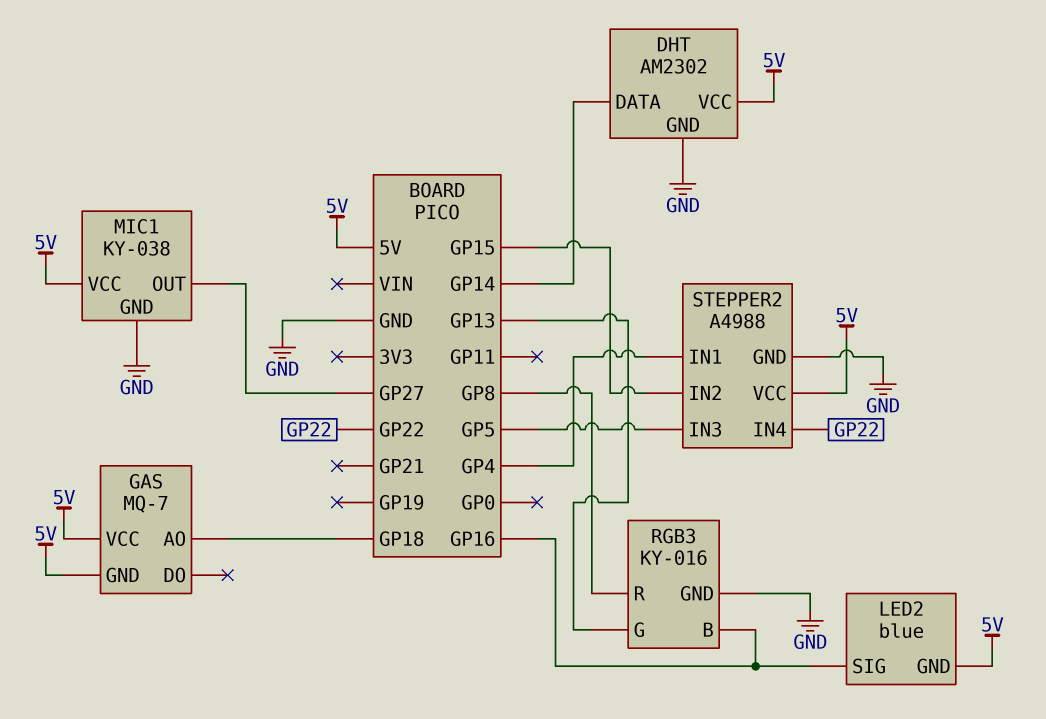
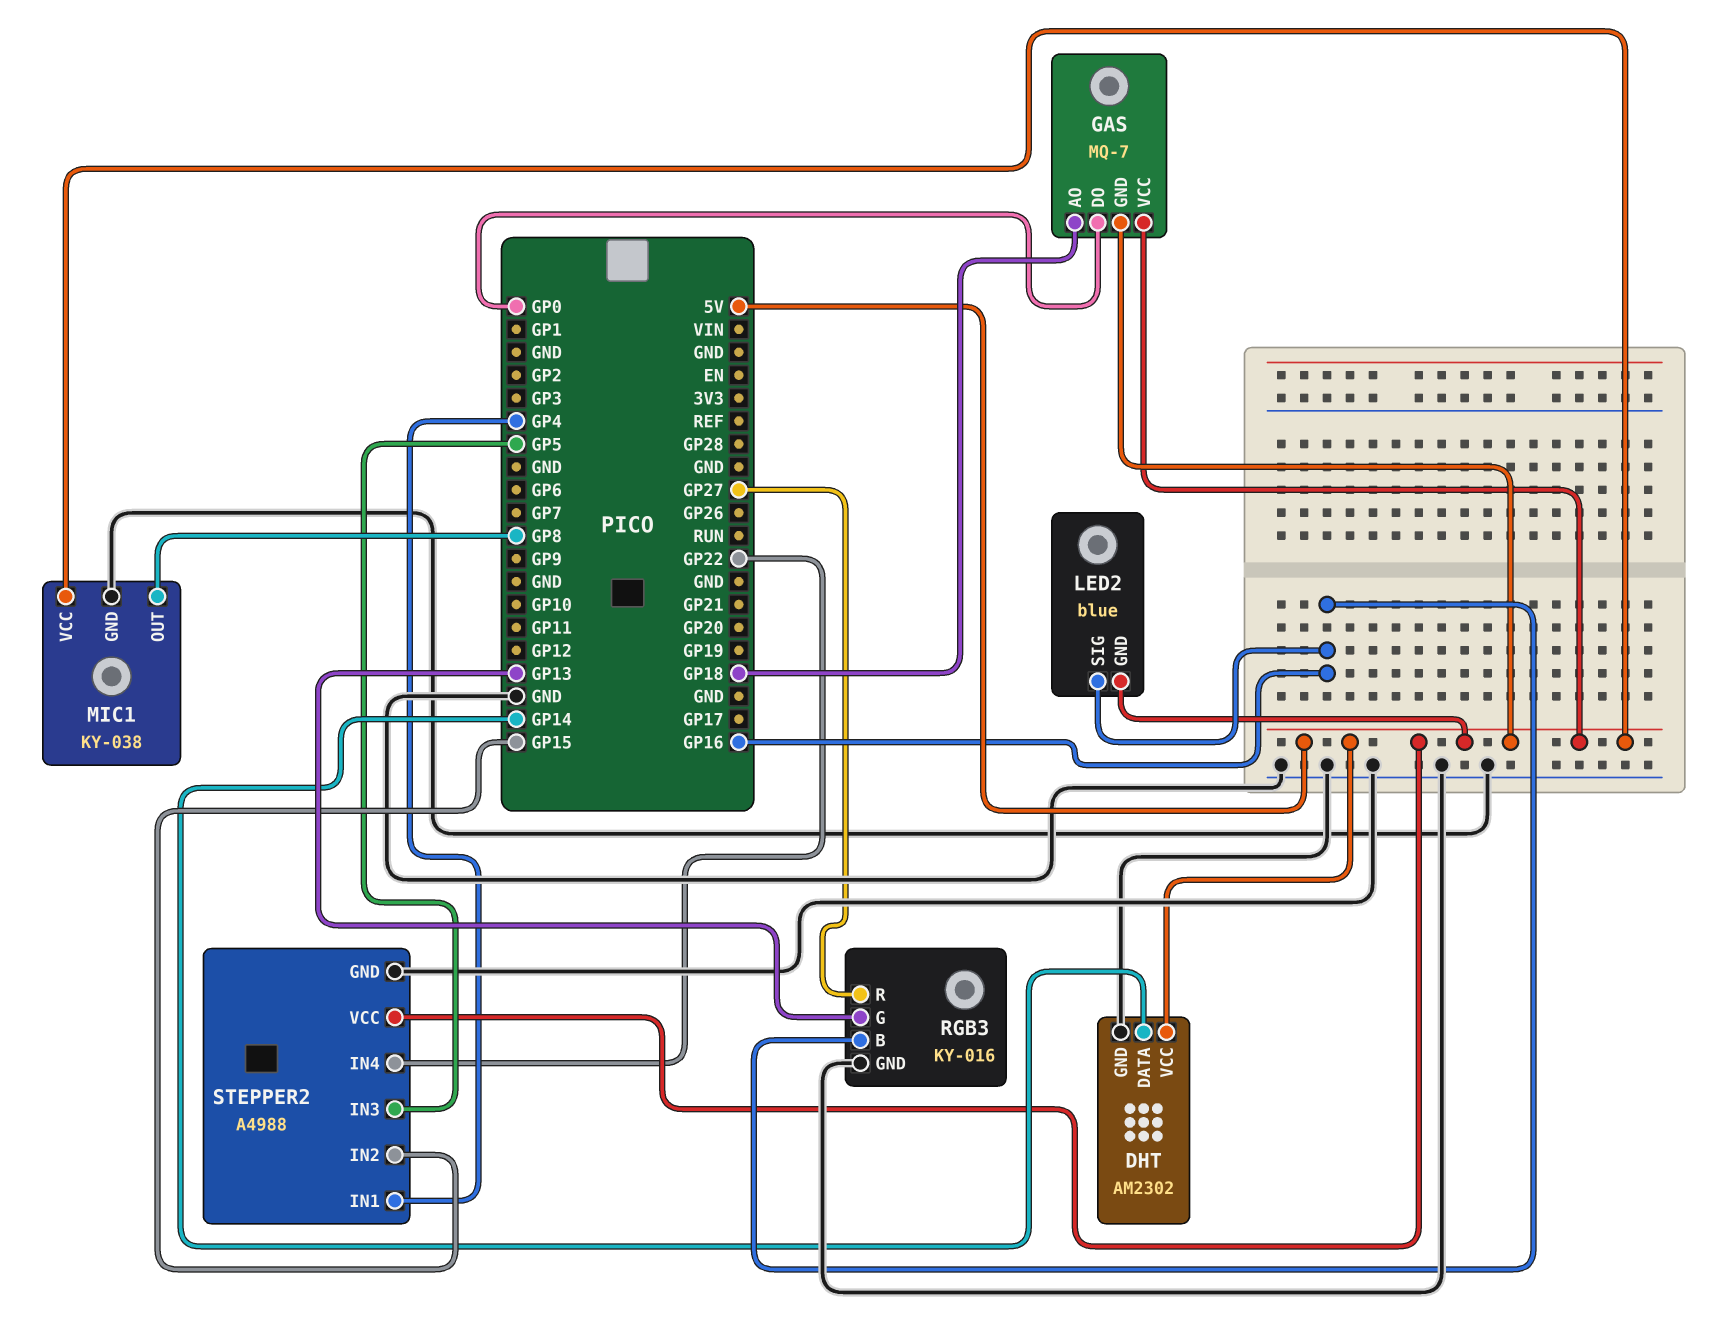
GAS pin DO: none -> GP0
MIC1 pin OUT: GP27 -> GP8
RGB3 pin R: GP8 -> GP27

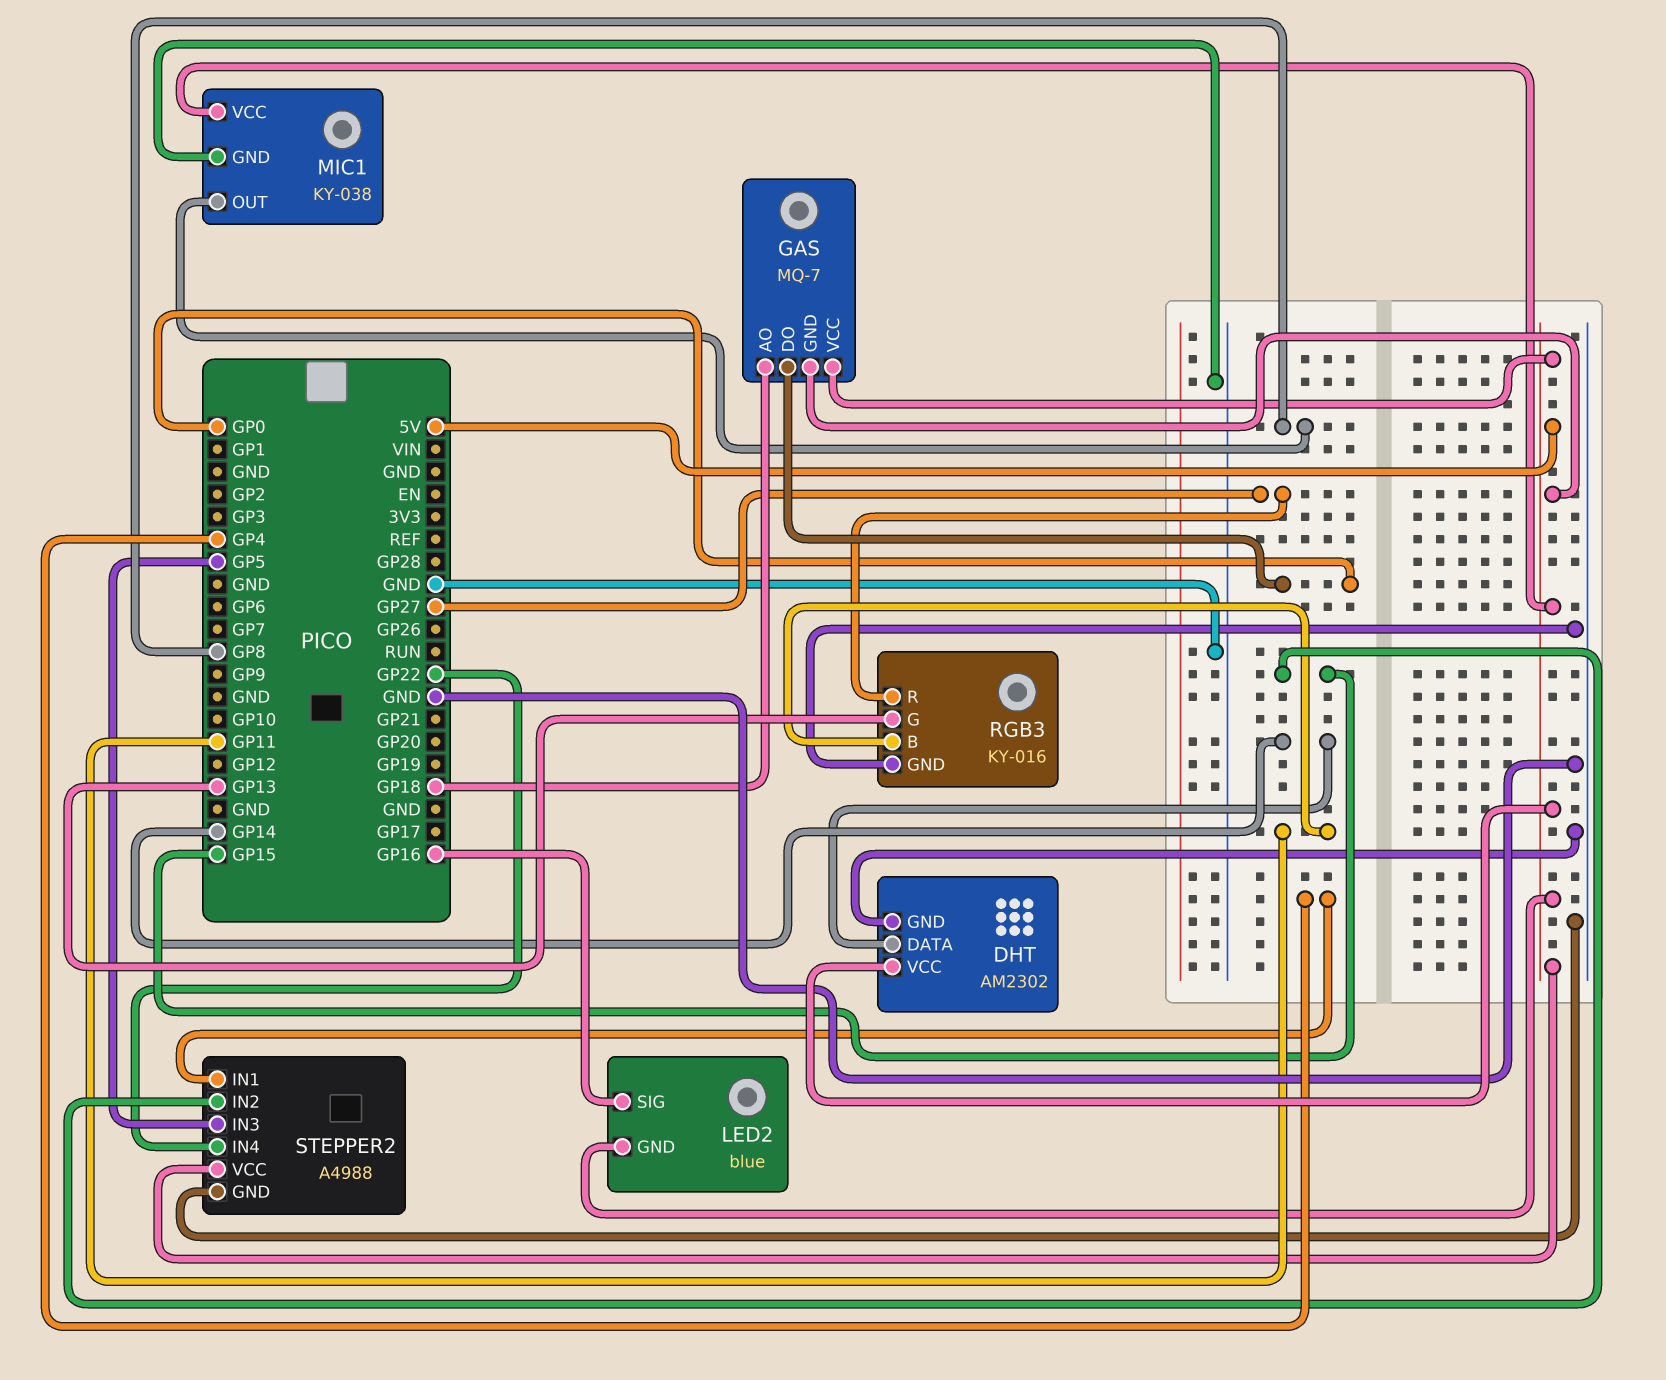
RGB3 pin B: GP16 -> GP11

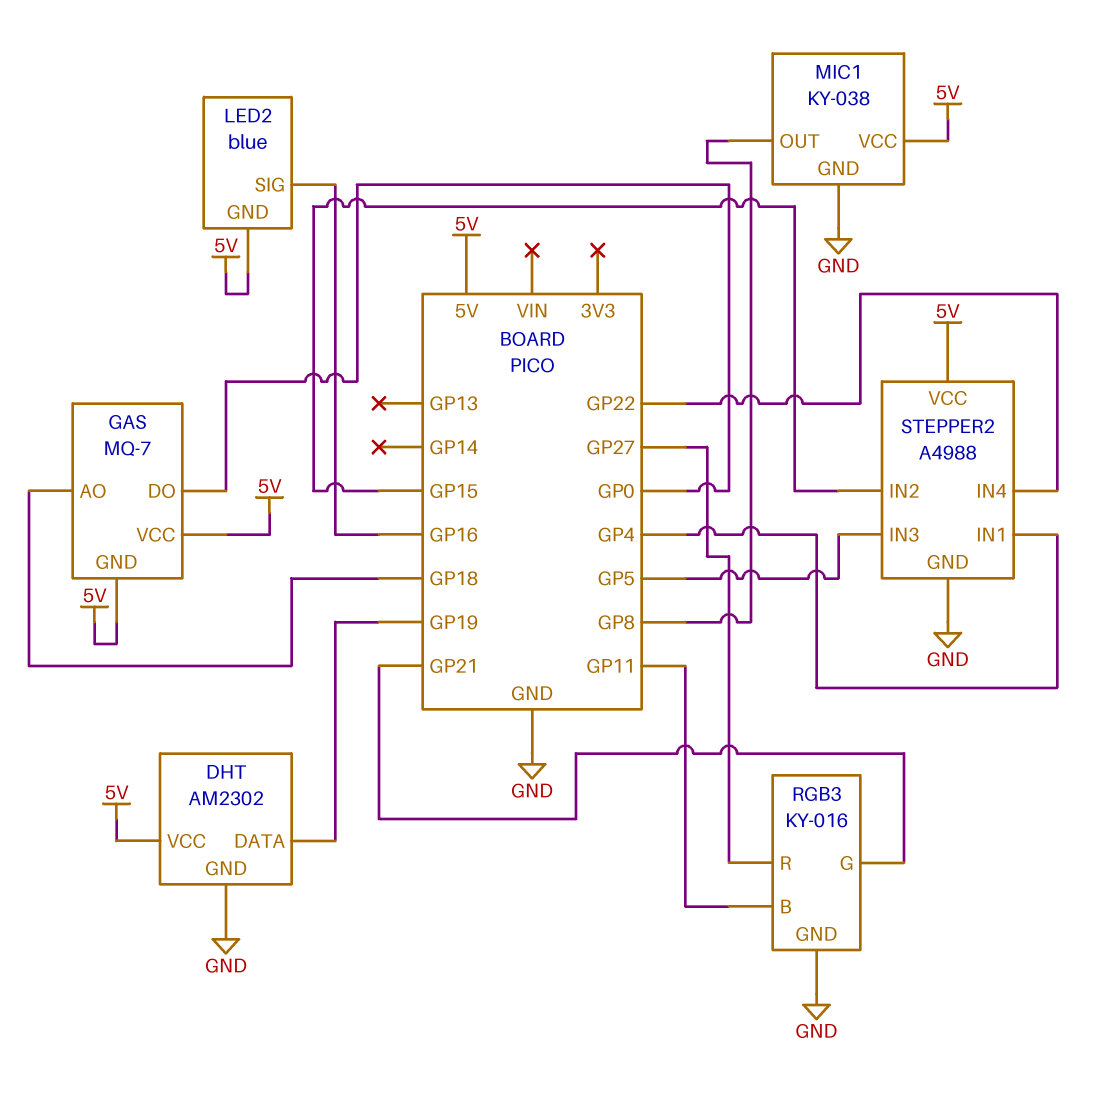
DHT pin DATA: GP14 -> GP19
RGB3 pin G: GP13 -> GP21

